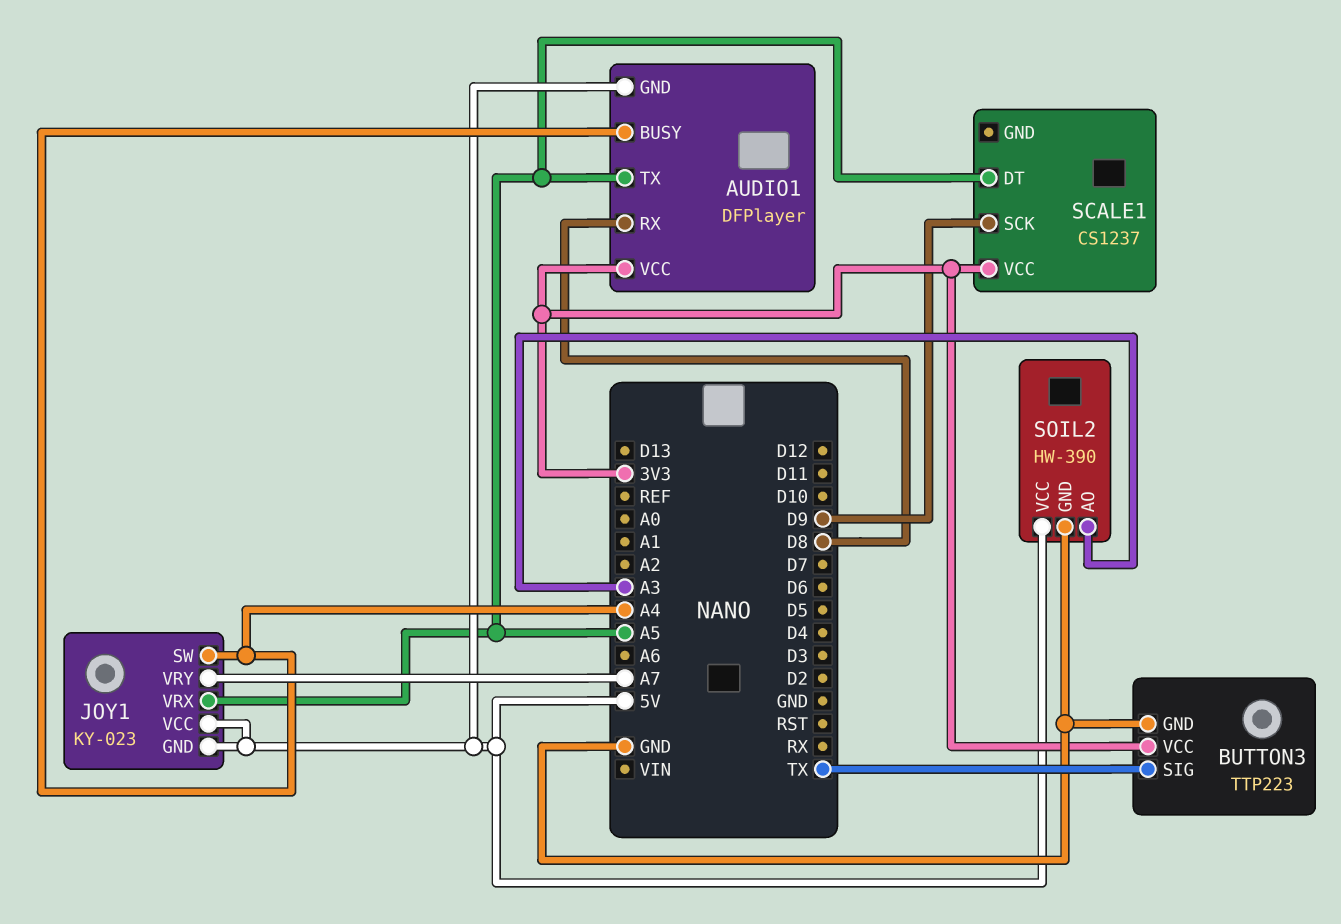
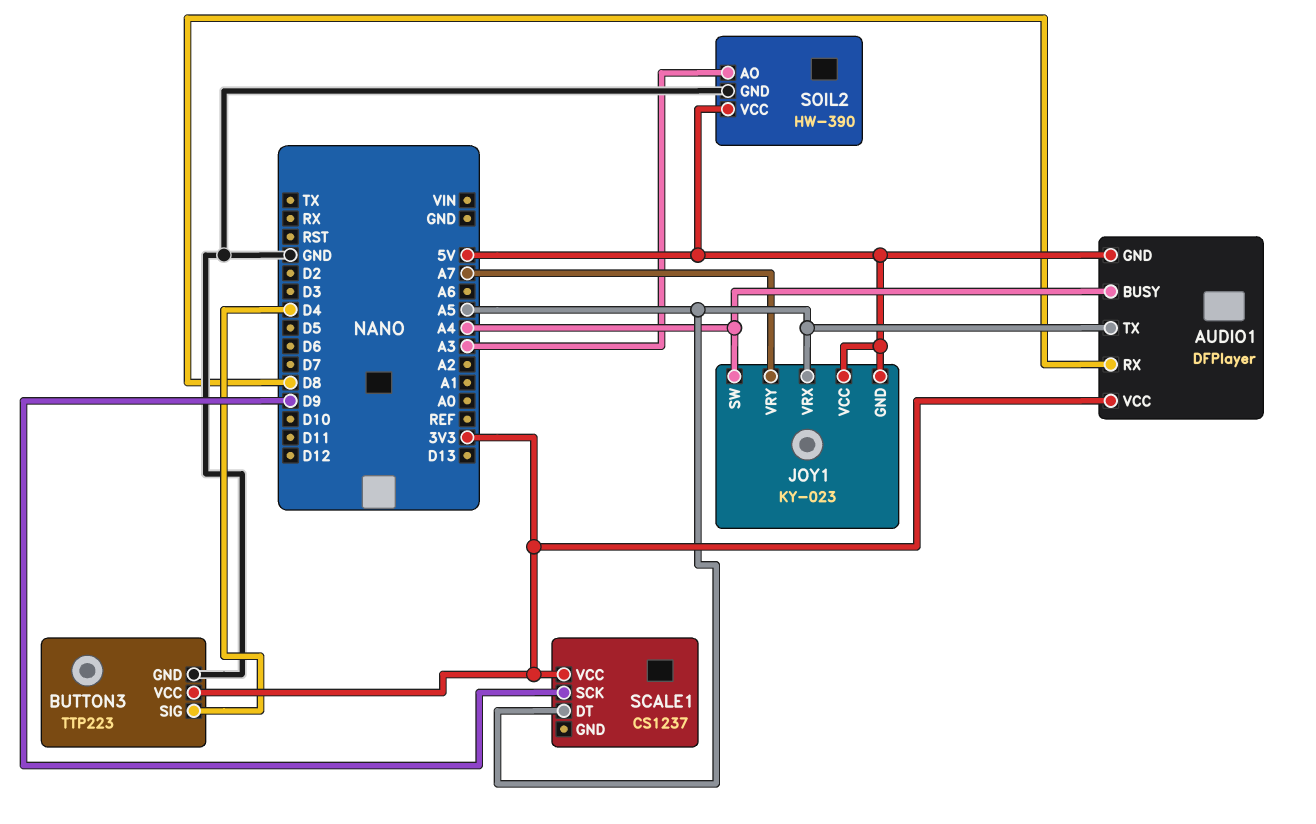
BUTTON3 pin SIG: TX -> D4

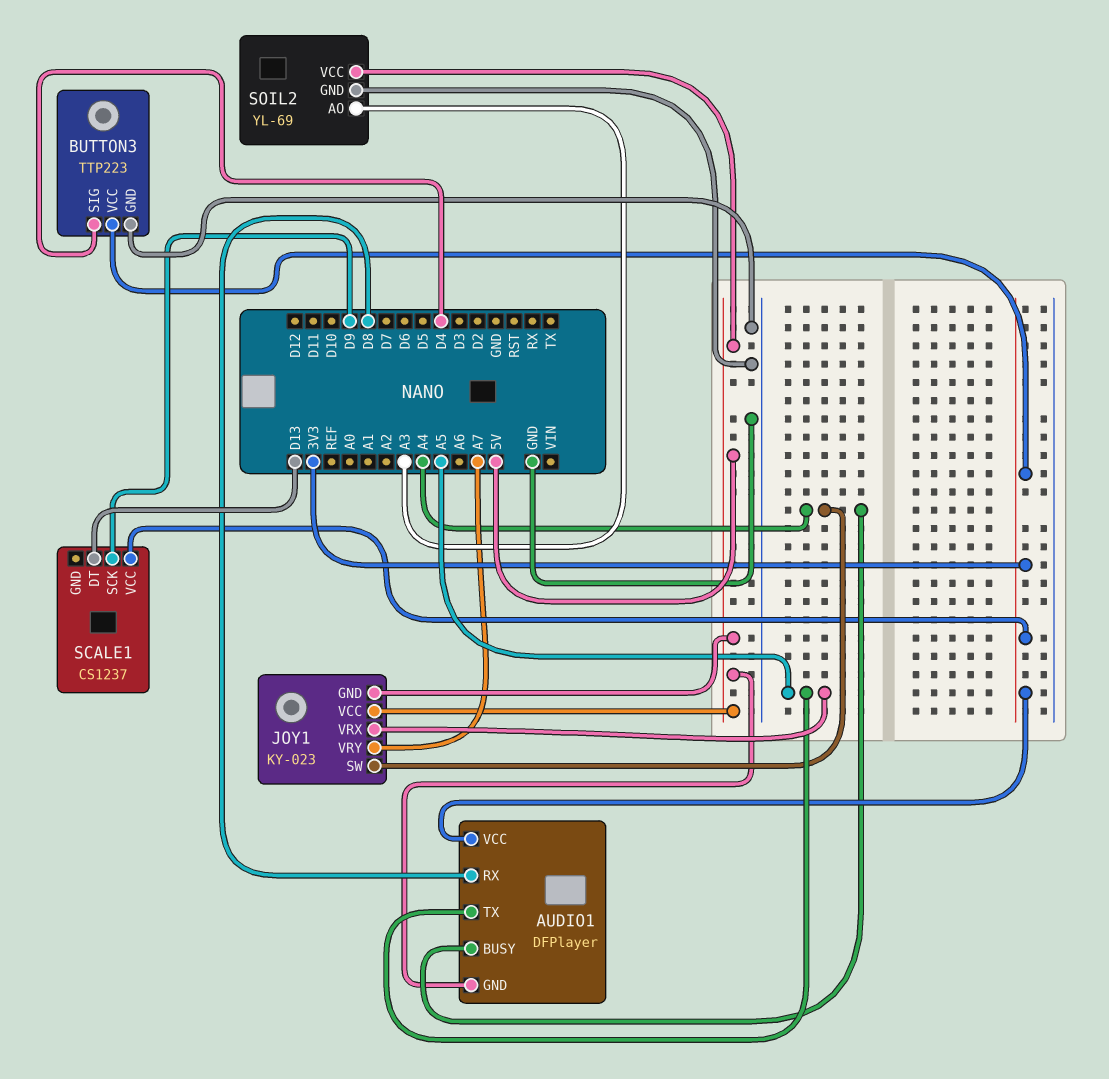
SCALE1 pin DT: A5 -> D13
SOIL2: HW-390 -> YL-69

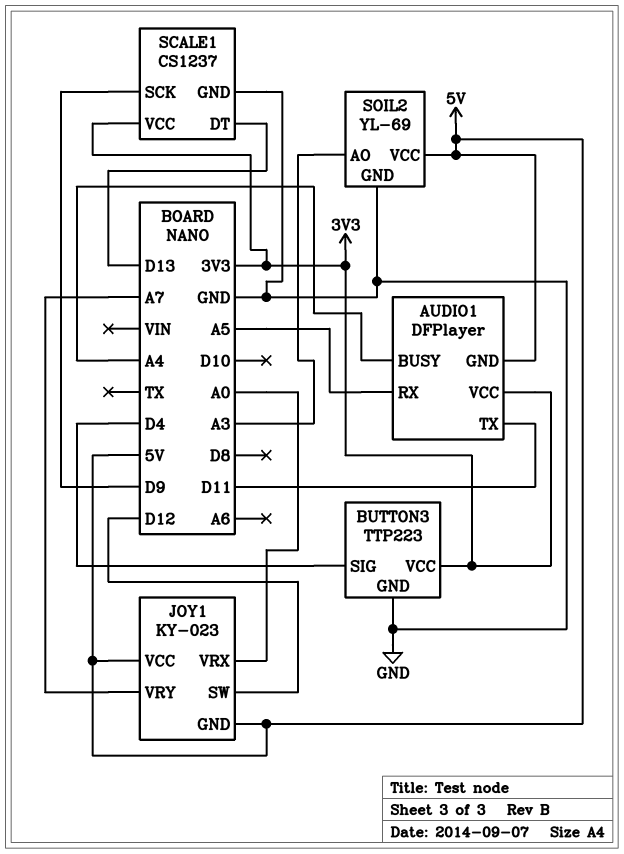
AUDIO1 pin RX: D8 -> A5
AUDIO1 pin TX: A5 -> D11
JOY1 pin SW: A4 -> D12
JOY1 pin VRX: A5 -> A0
SCALE1 pin GND: none -> GND

